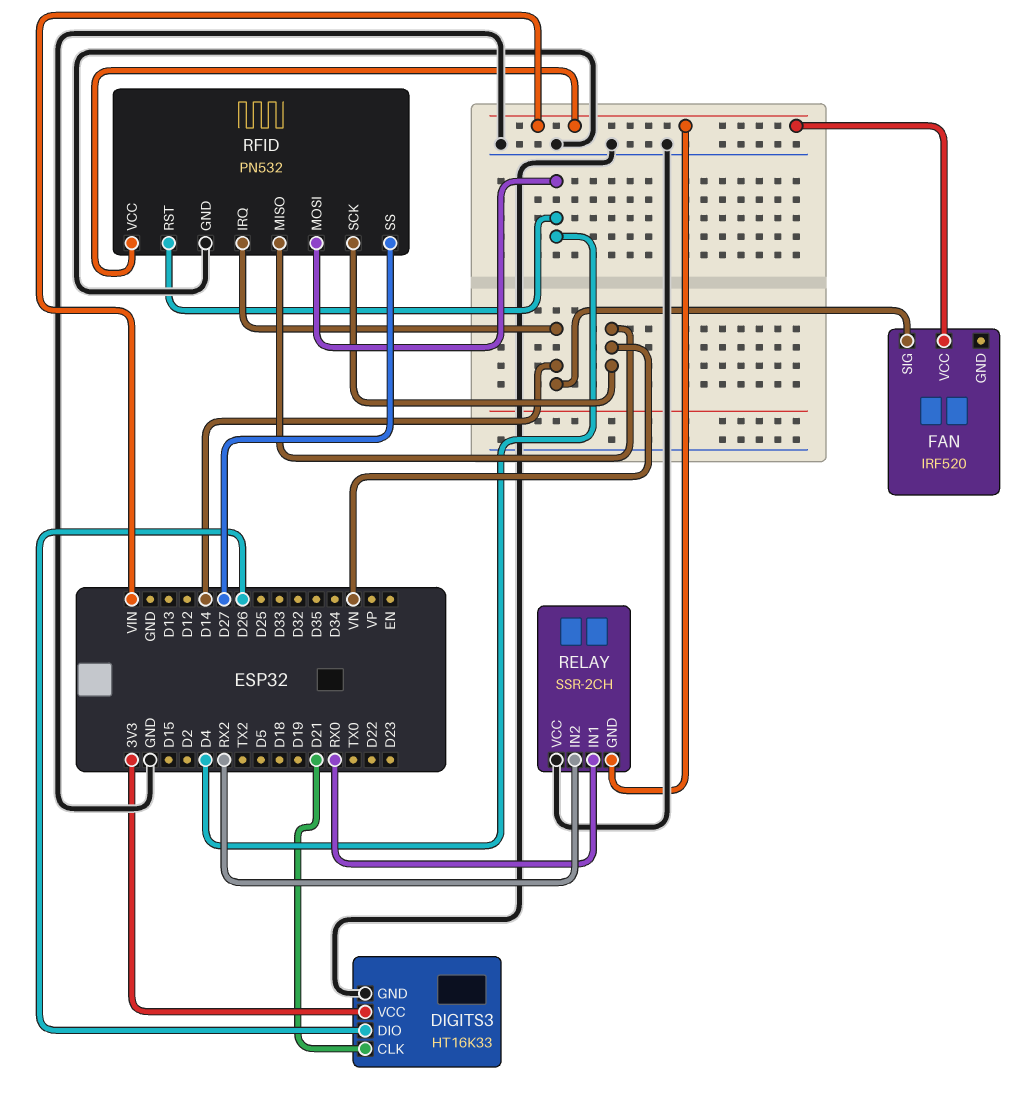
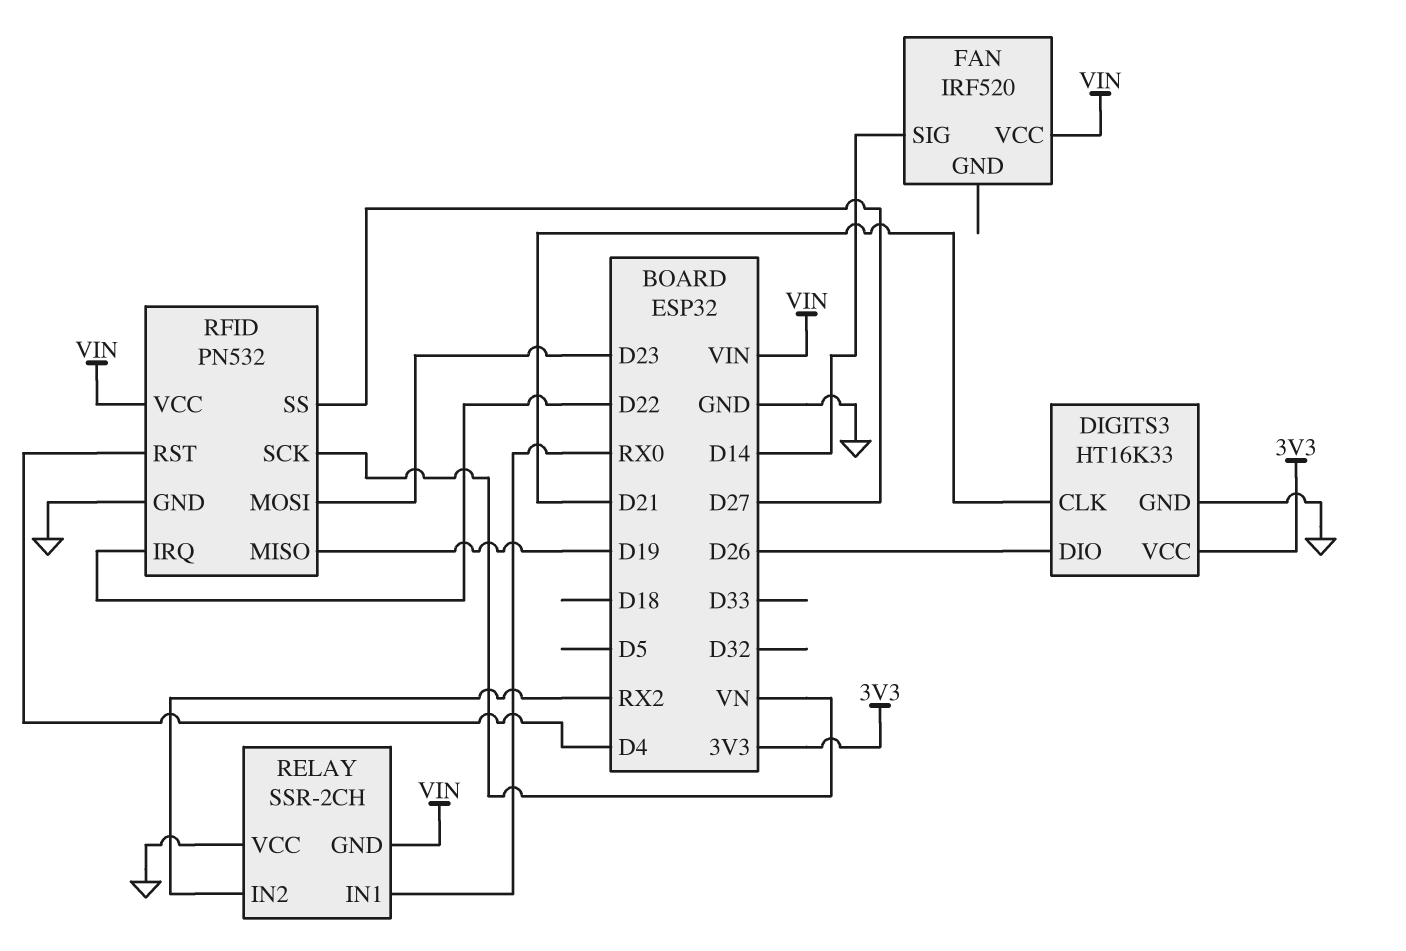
RFID pin IRQ: D14 -> D22
RFID pin MISO: VN -> D19
RFID pin MOSI: D4 -> D23

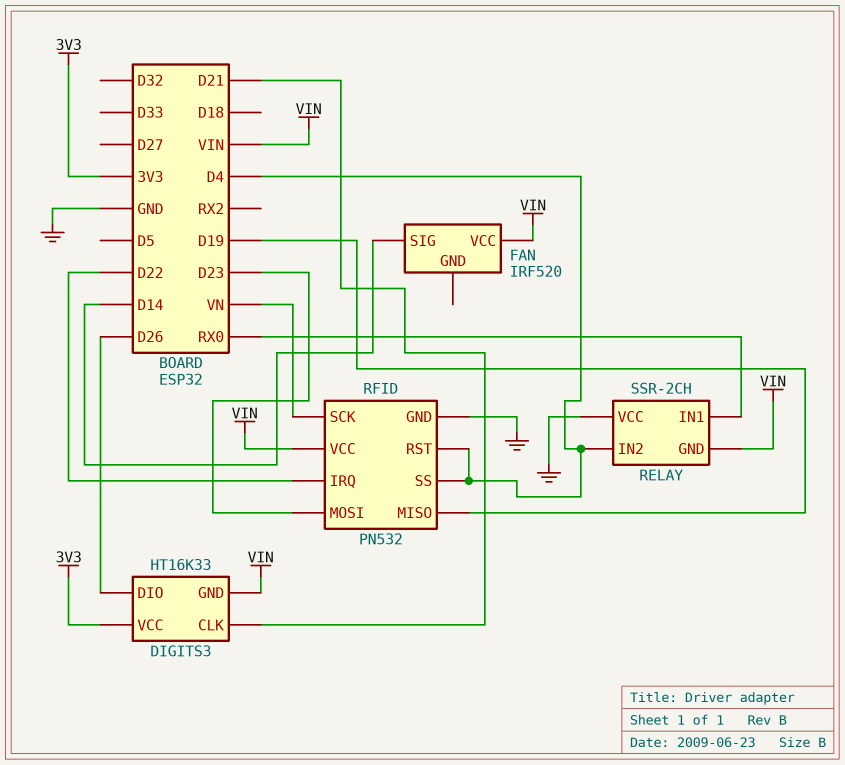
DIGITS3 pin GND: GND -> VIN
RELAY pin IN2: RX2 -> D4
RFID pin SS: D27 -> D4

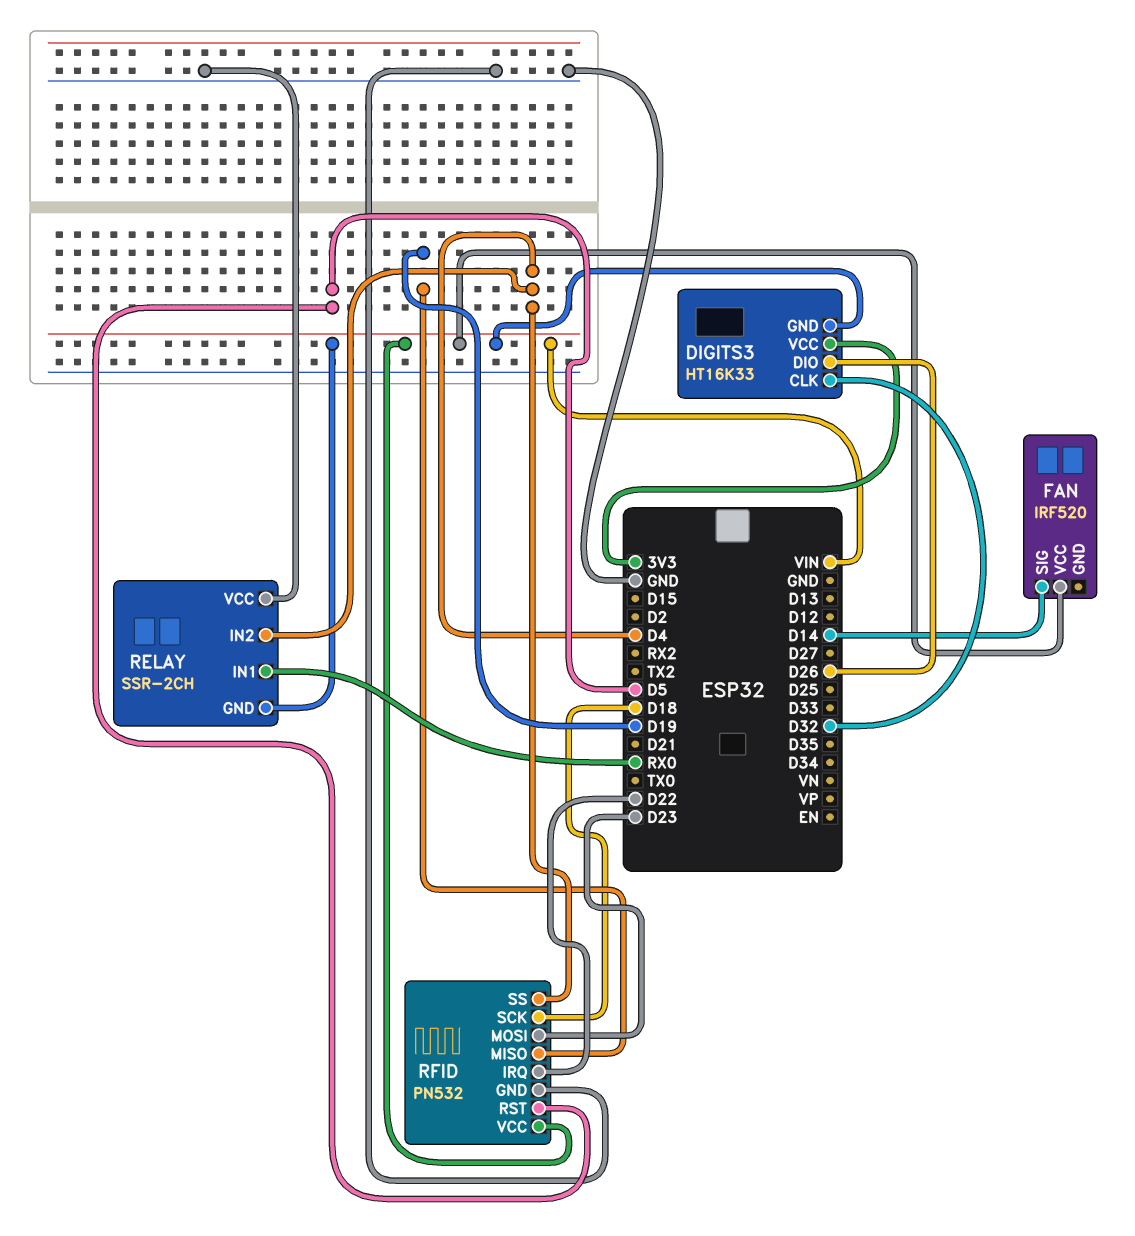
DIGITS3 pin CLK: D21 -> D32
RFID pin RST: D4 -> D5
RFID pin SCK: VN -> D18

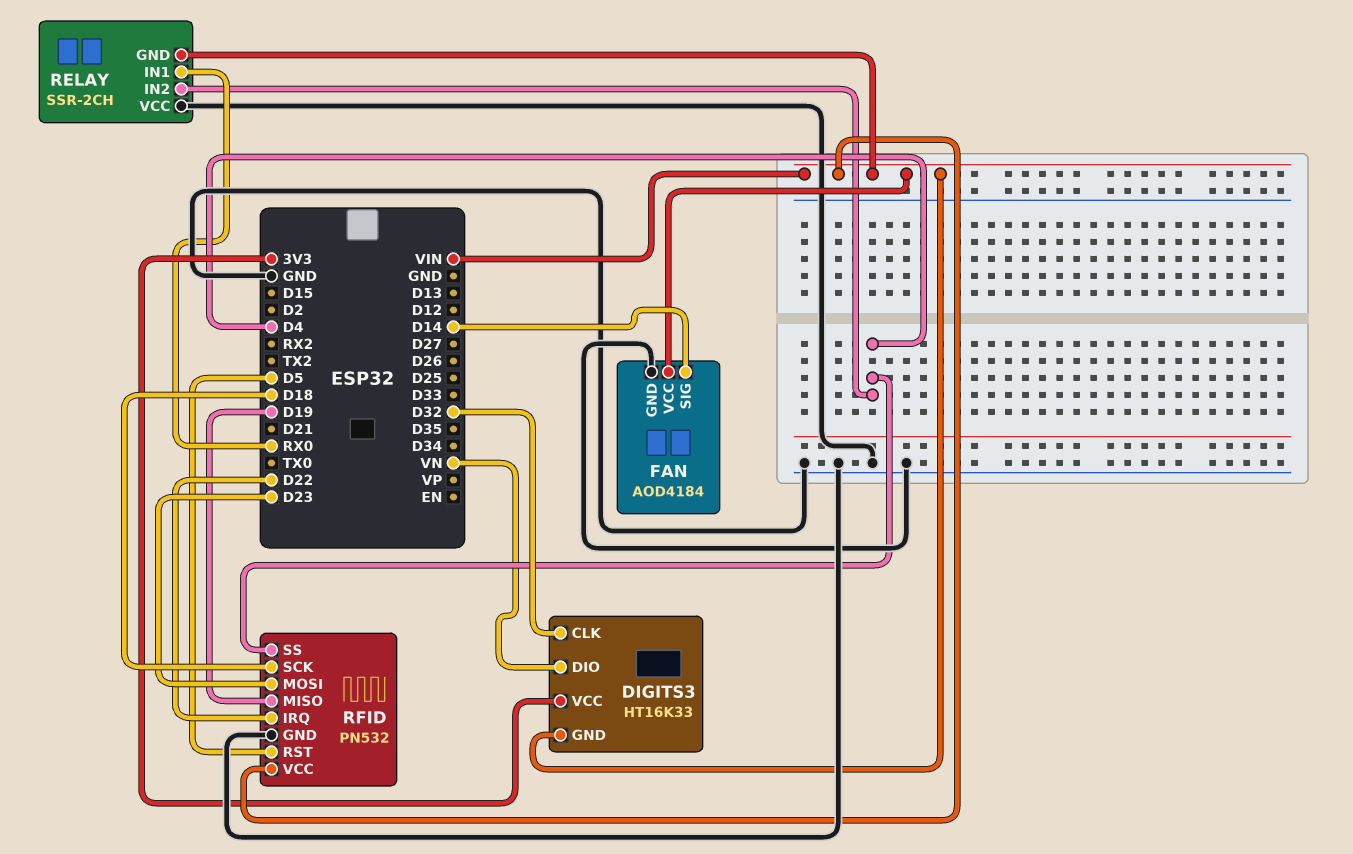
DIGITS3 pin DIO: D26 -> VN
FAN: IRF520 -> AOD4184
FAN pin GND: none -> GND

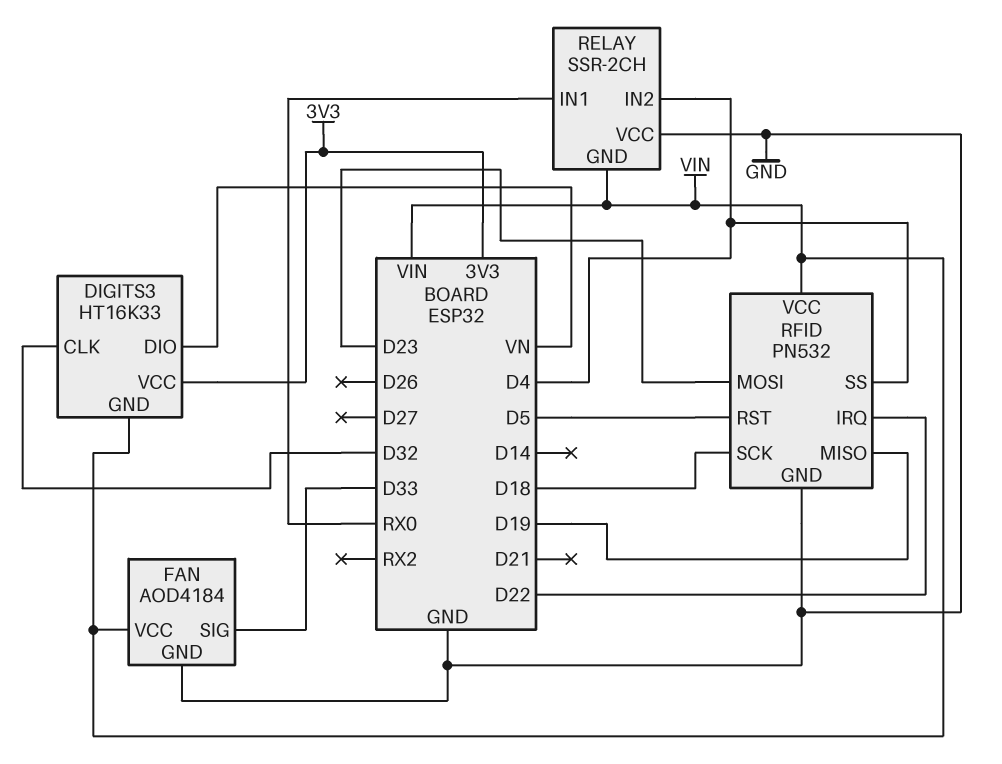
FAN pin SIG: D14 -> D33

